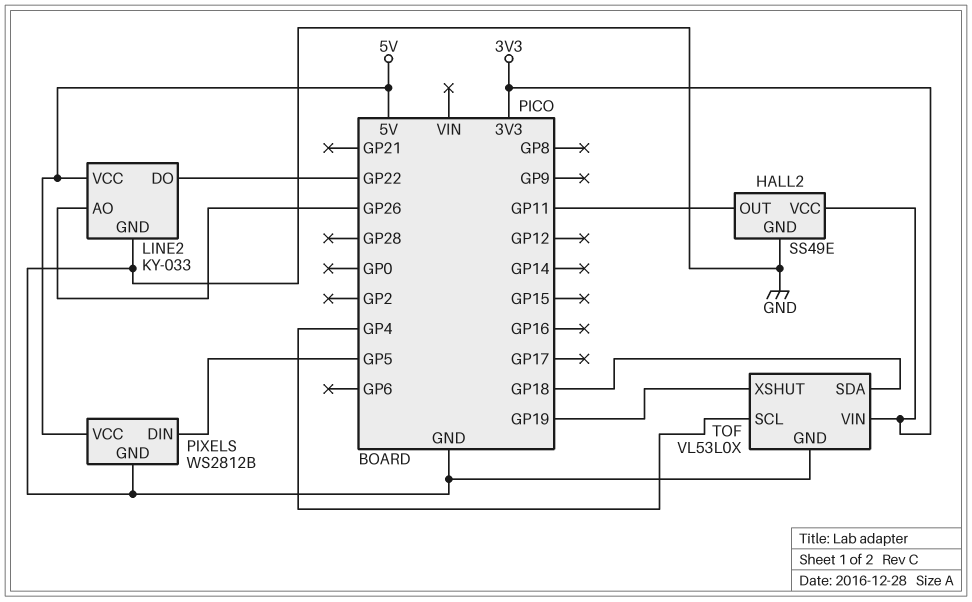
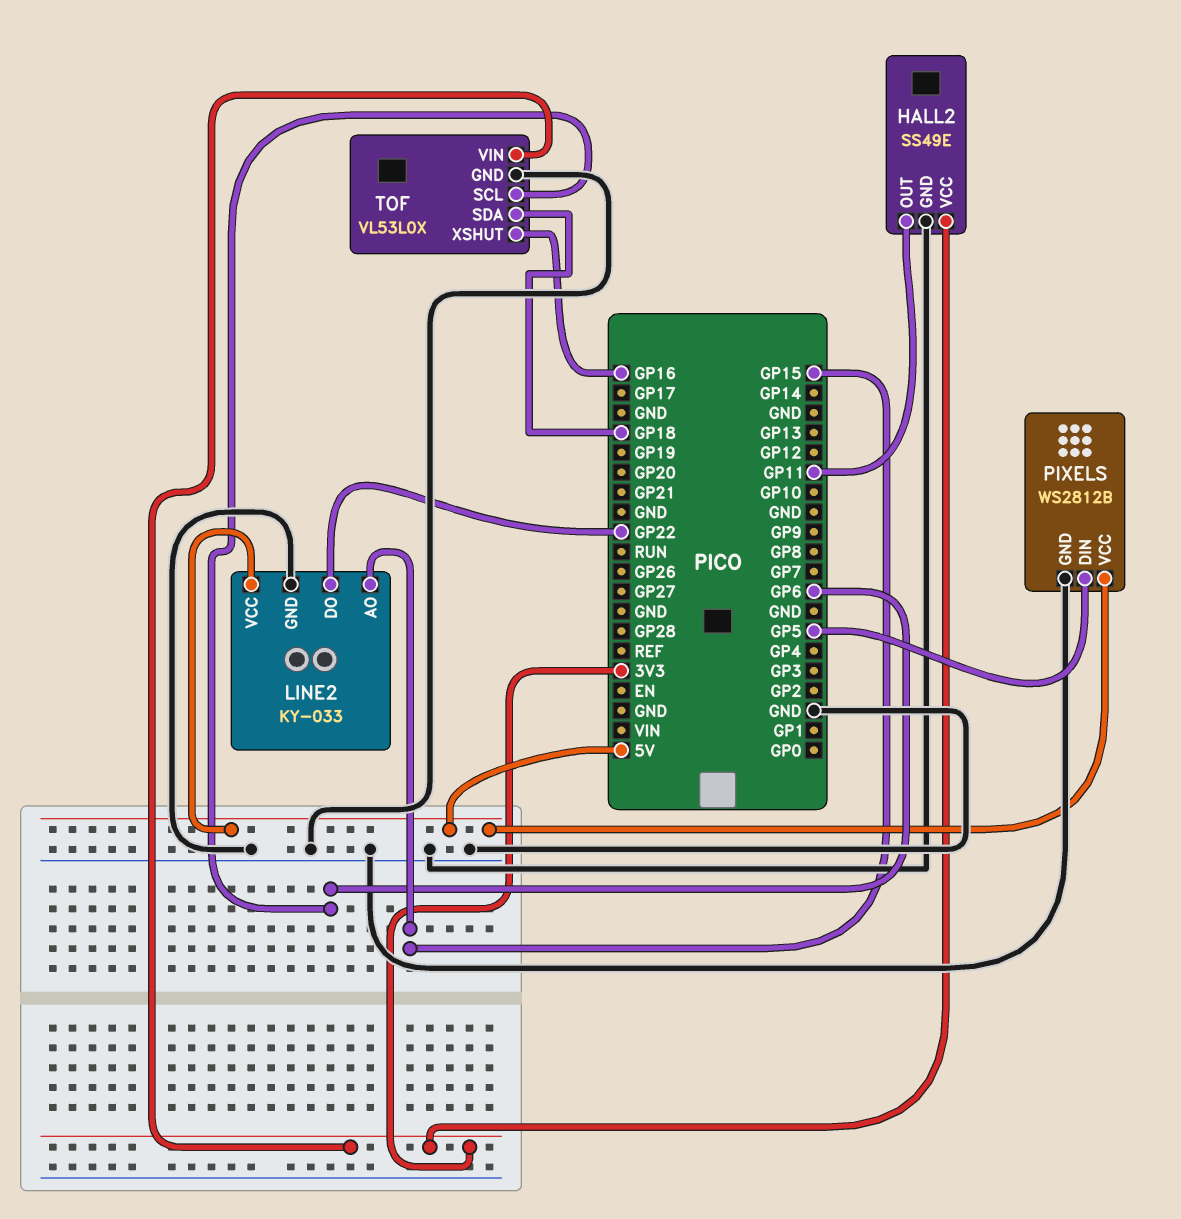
LINE2 pin AO: GP26 -> GP15
TOF pin SCL: GP4 -> GP6
TOF pin XSHUT: GP19 -> GP16

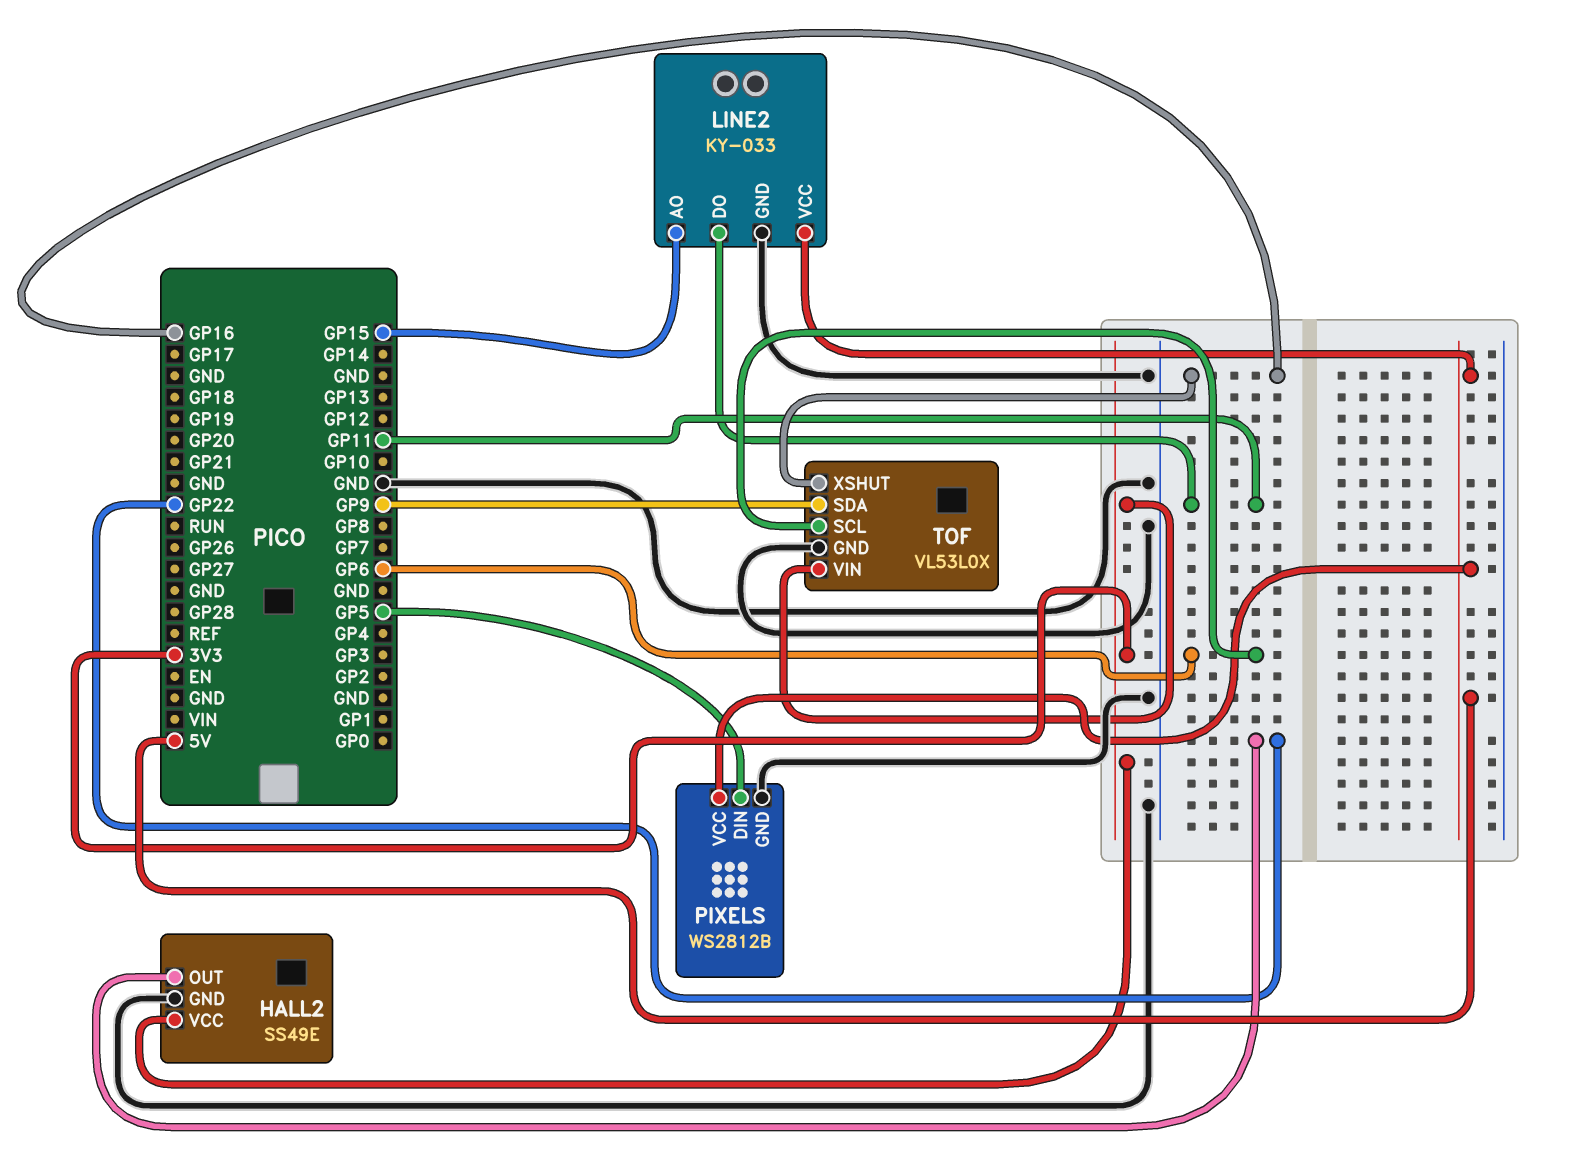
HALL2 pin OUT: GP11 -> GP22
LINE2 pin DO: GP22 -> GP11
TOF pin SDA: GP18 -> GP9

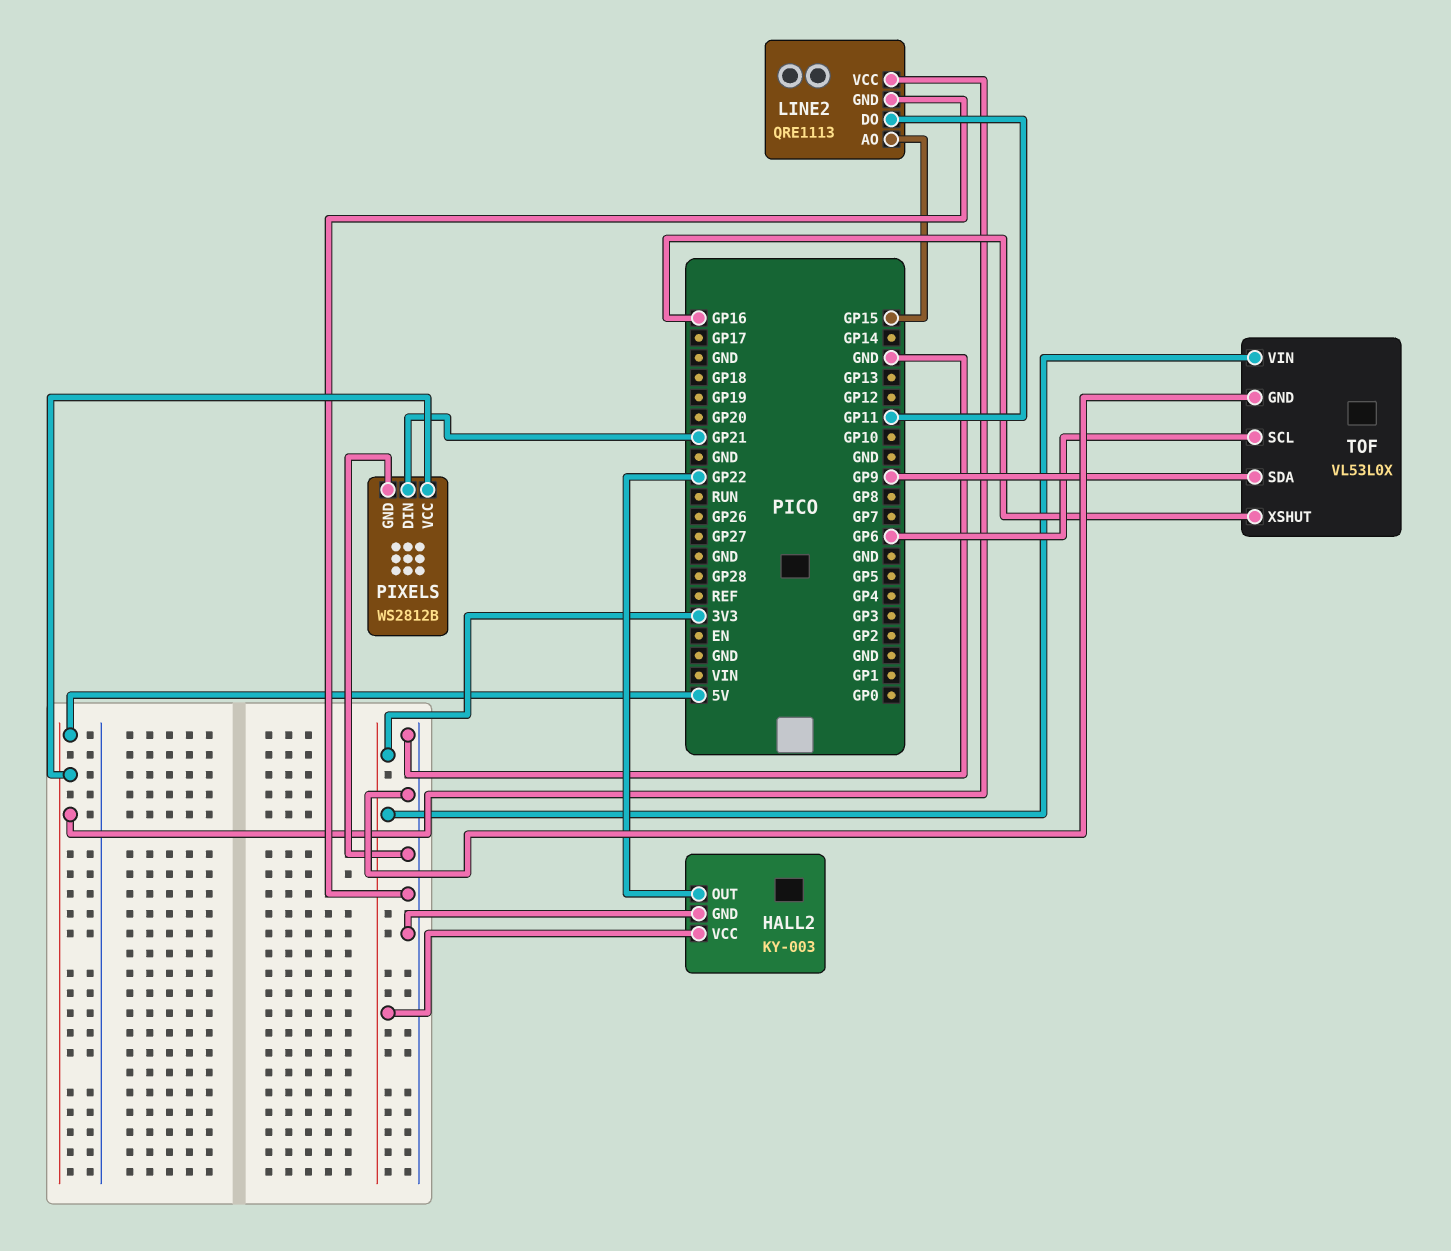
HALL2: SS49E -> KY-003
LINE2: KY-033 -> QRE1113
PIXELS pin DIN: GP5 -> GP21

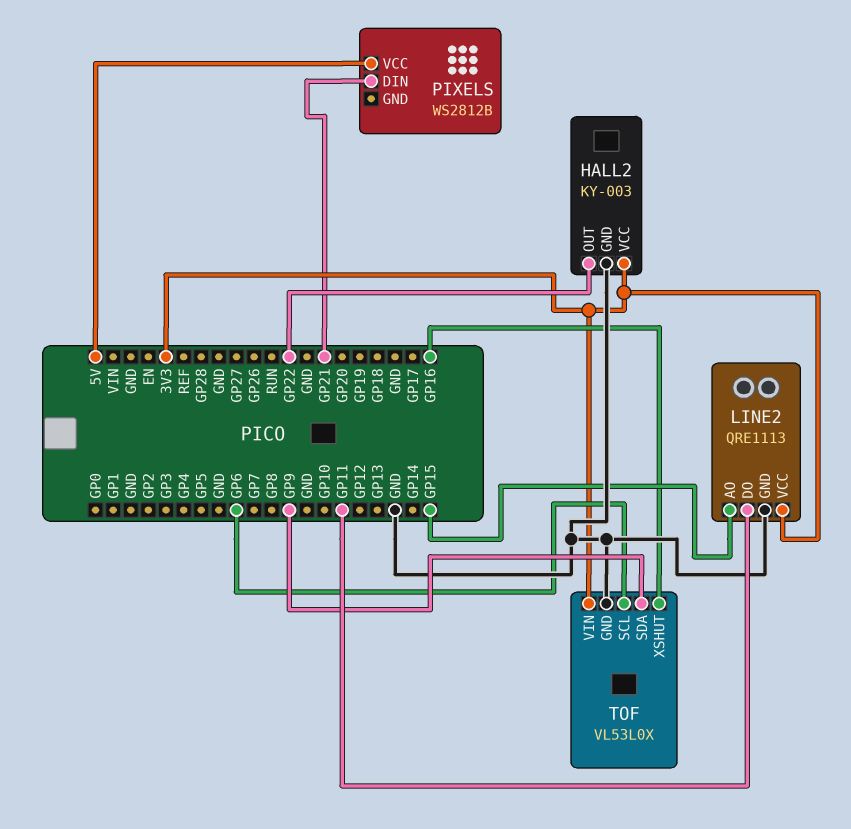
LINE2 pin VCC: 5V -> 3V3
PIXELS pin GND: GND -> none

